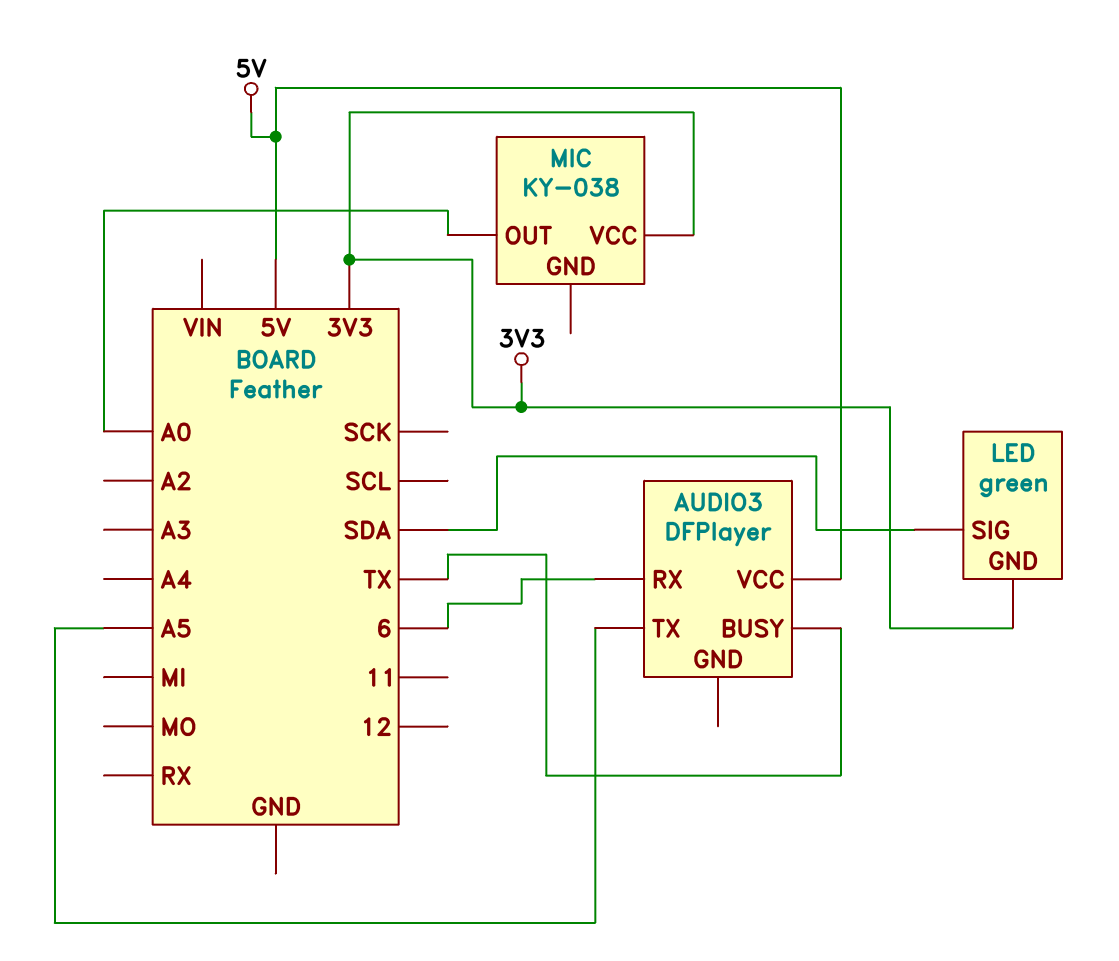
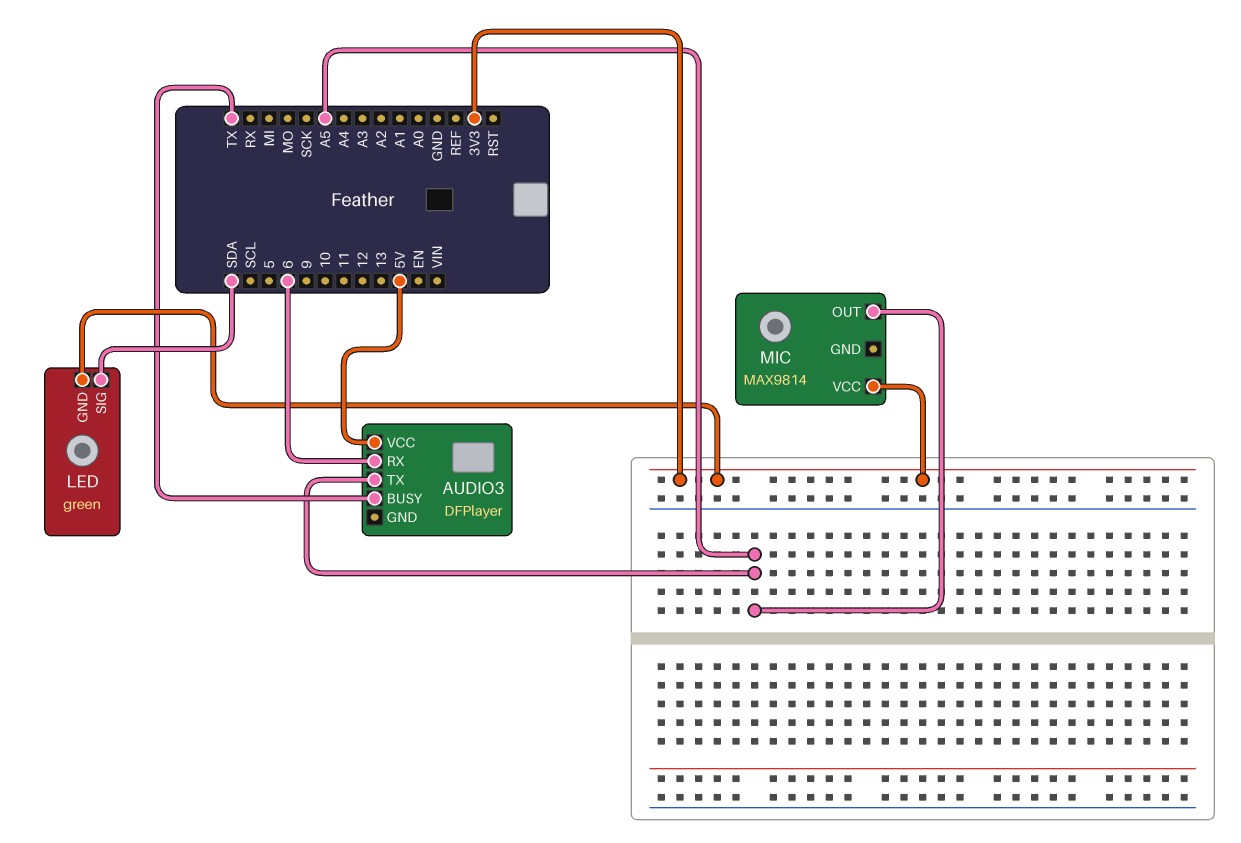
MIC: KY-038 -> MAX9814
MIC pin OUT: A0 -> A5

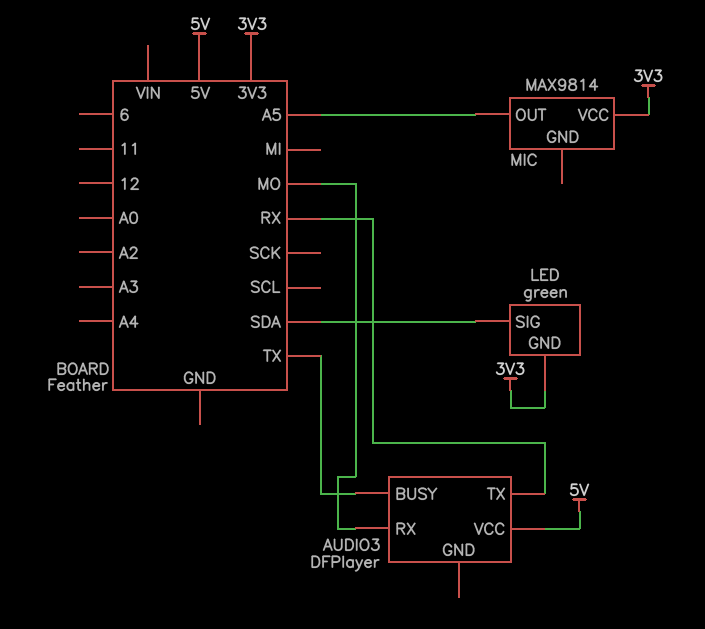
AUDIO3 pin RX: 6 -> MO
AUDIO3 pin TX: A5 -> RX

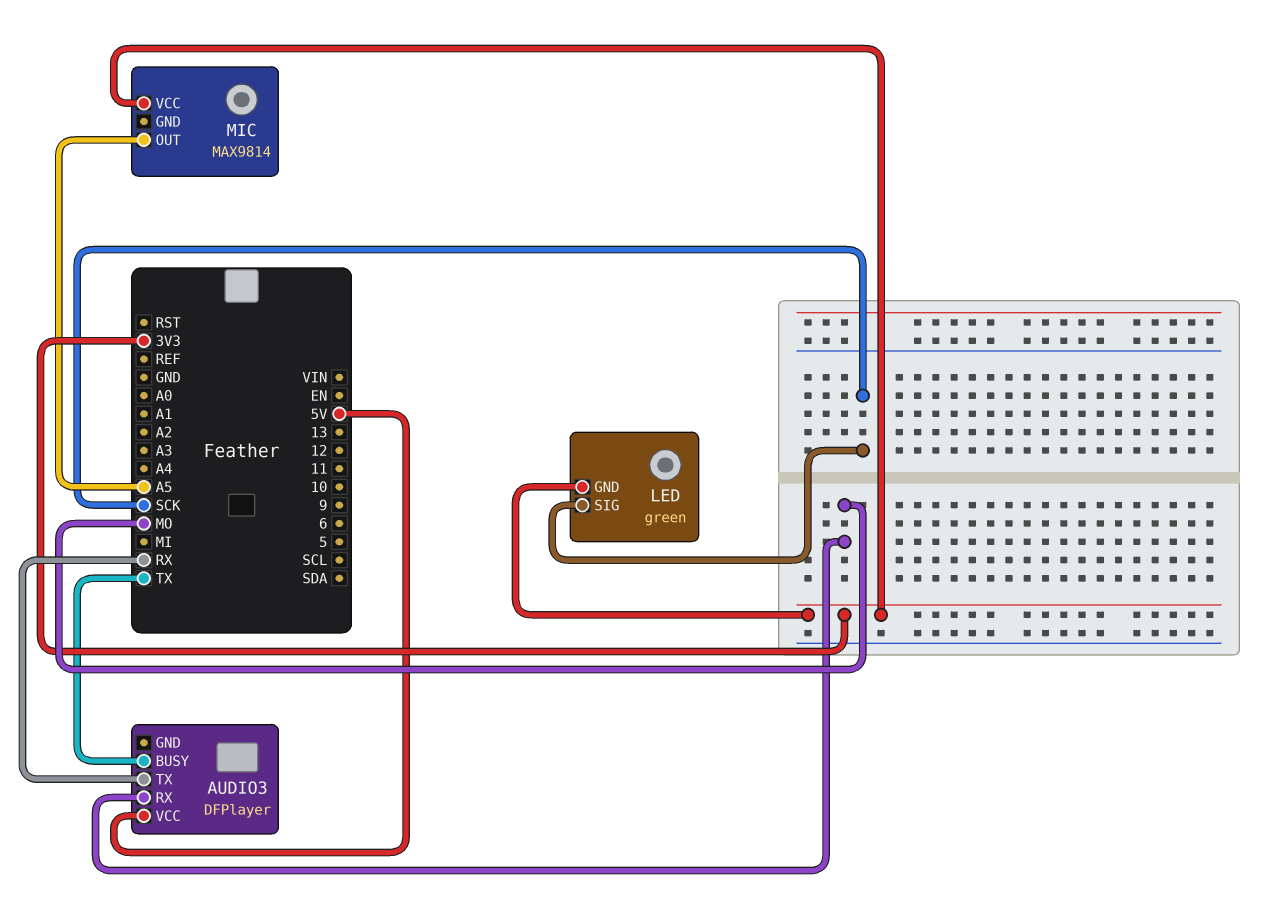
LED pin SIG: SDA -> SCK

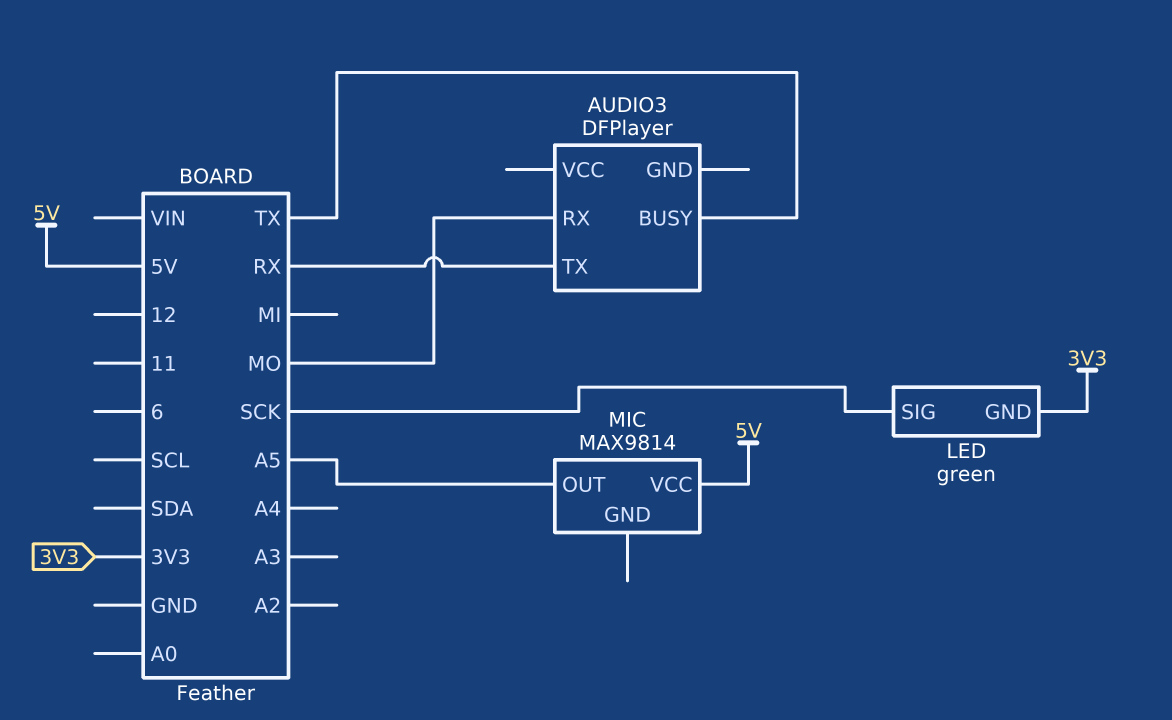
AUDIO3 pin VCC: 5V -> none
MIC pin VCC: 3V3 -> 5V

